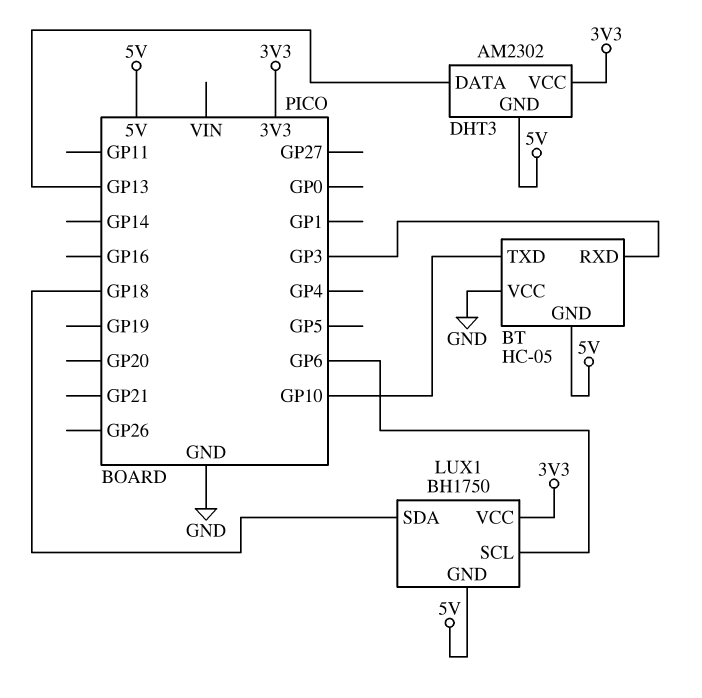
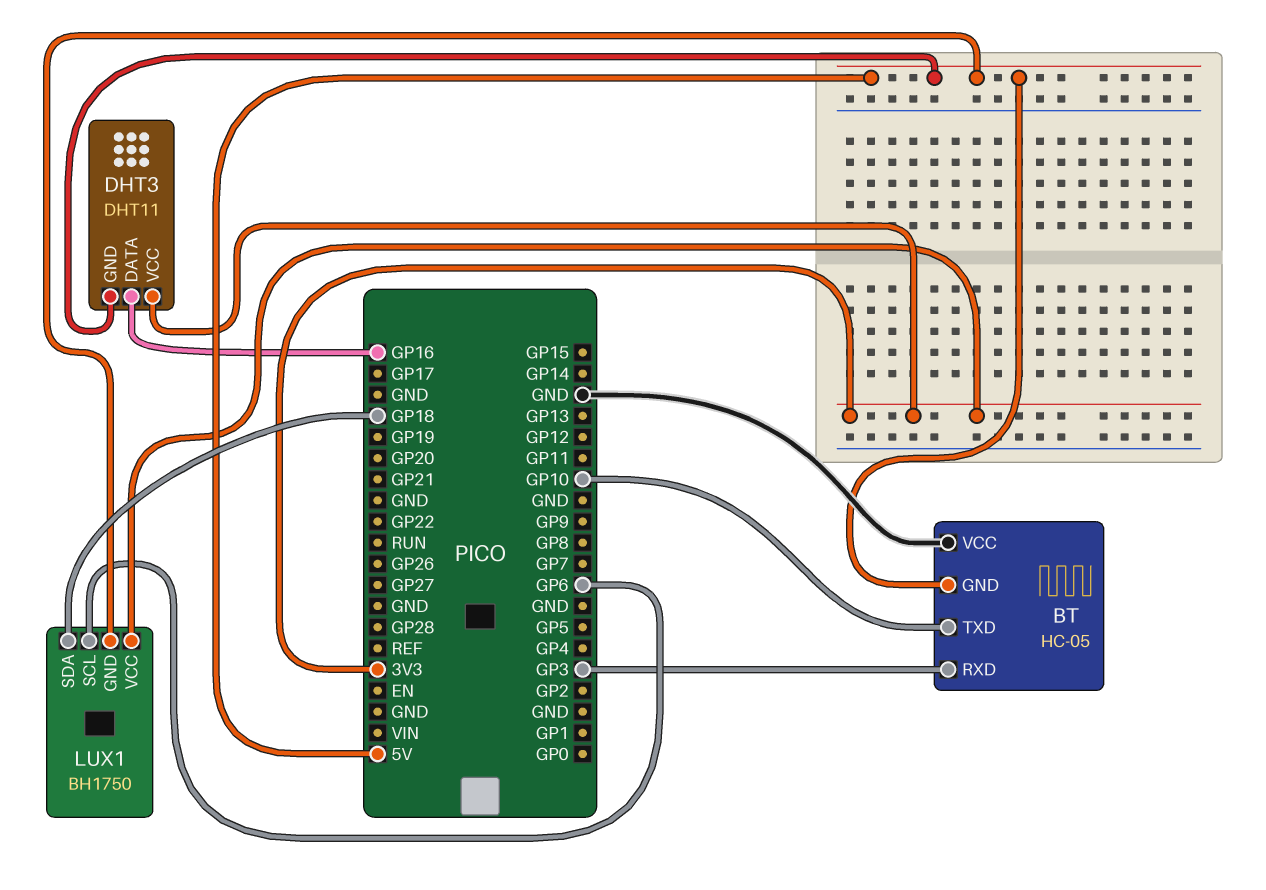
DHT3: AM2302 -> DHT11
DHT3 pin DATA: GP13 -> GP16

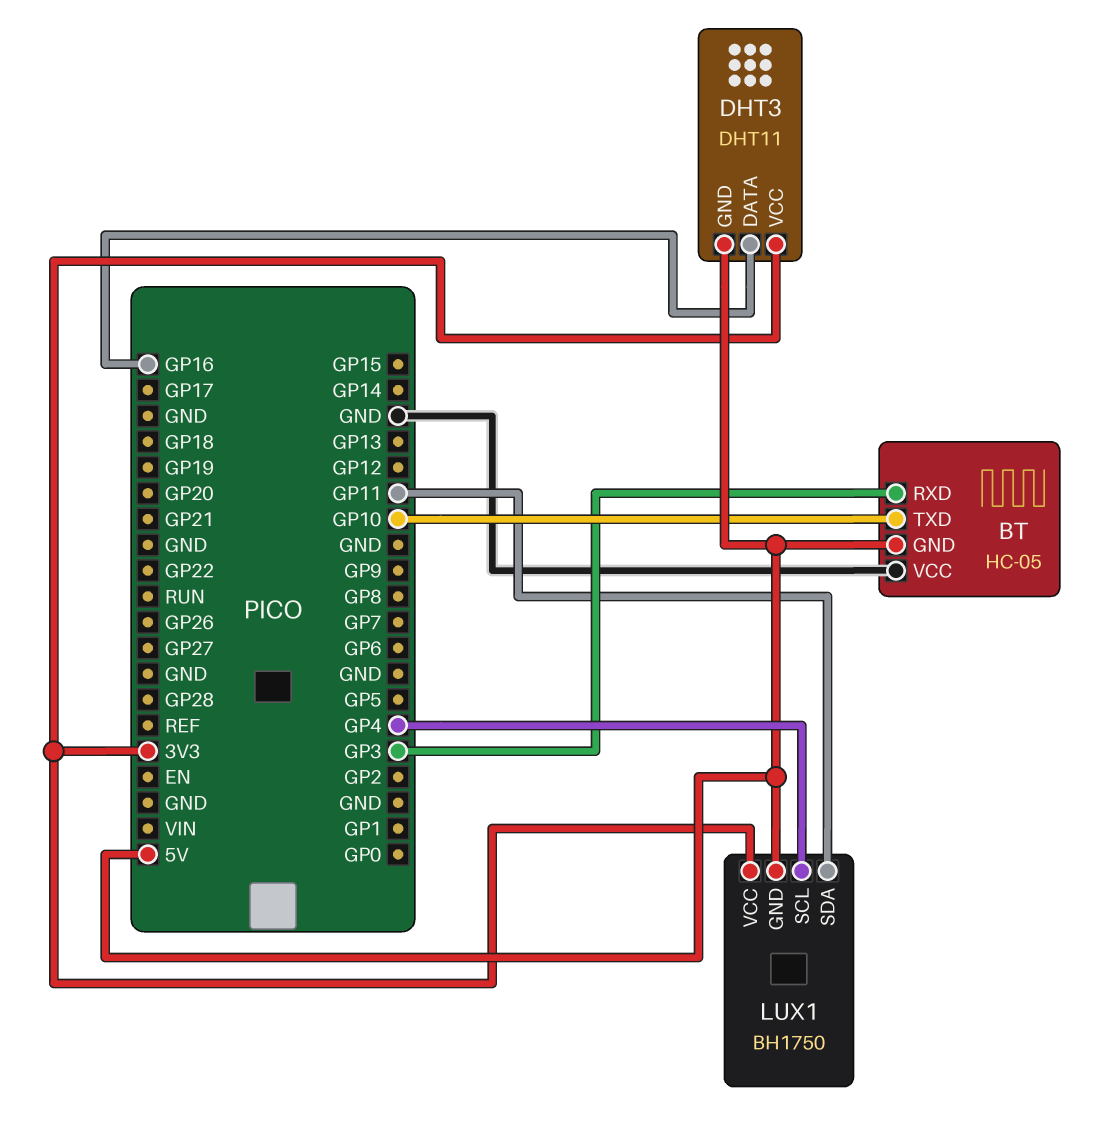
LUX1 pin SCL: GP6 -> GP4
LUX1 pin SDA: GP18 -> GP11

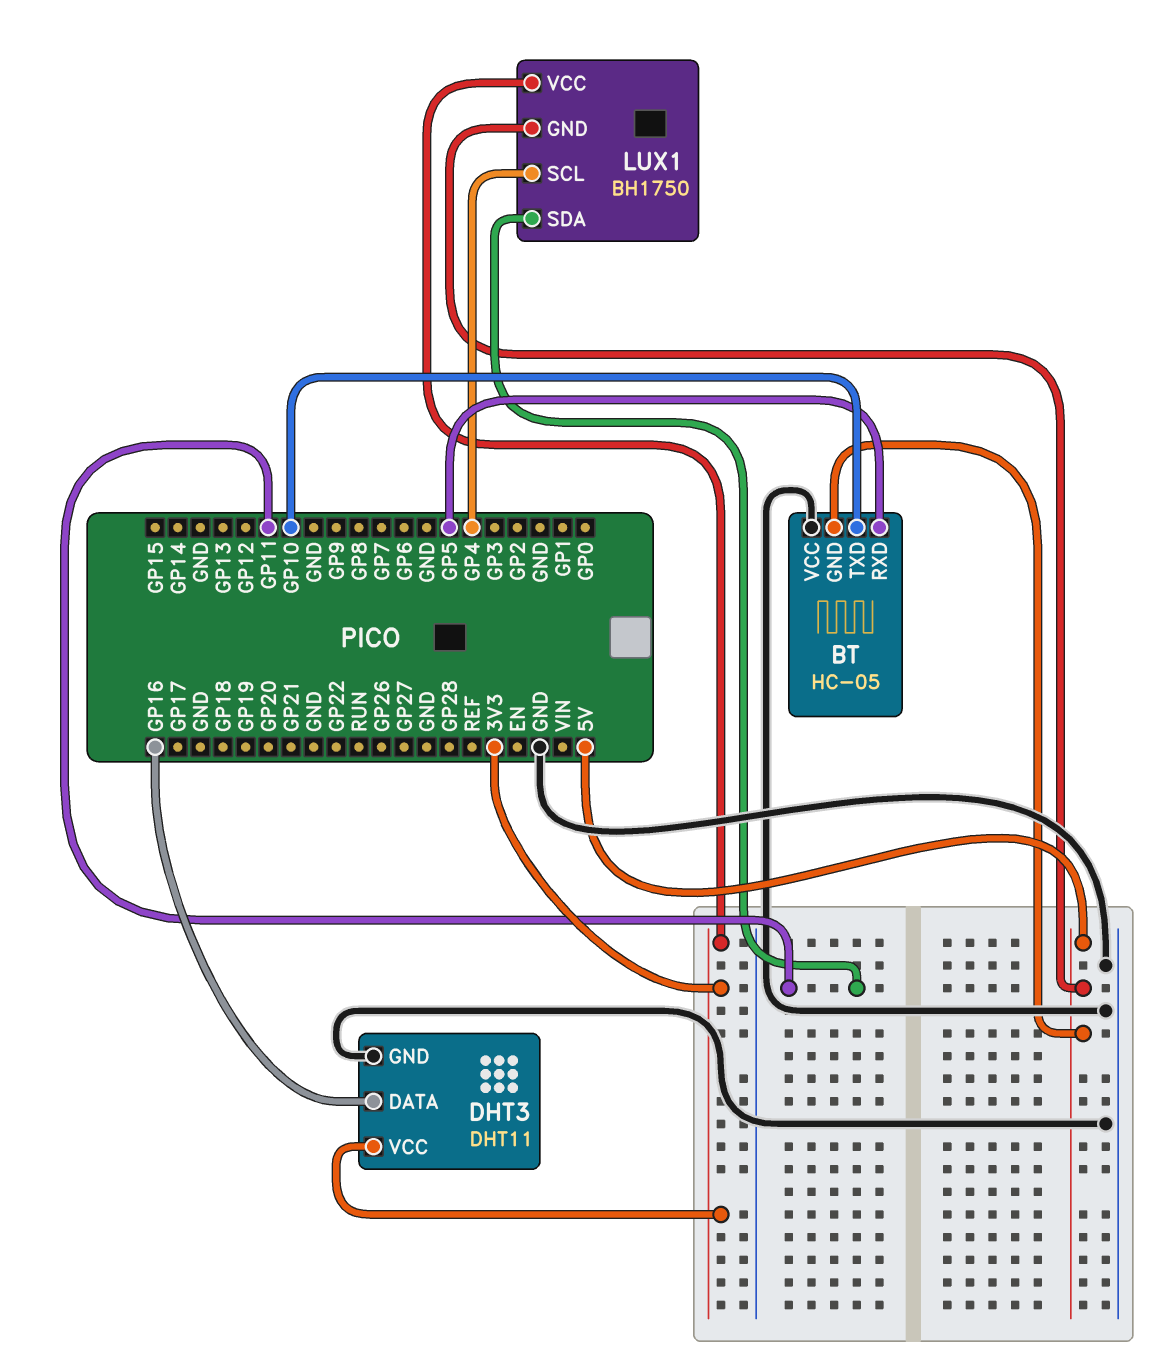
BT pin RXD: GP3 -> GP5
DHT3 pin GND: 5V -> GND

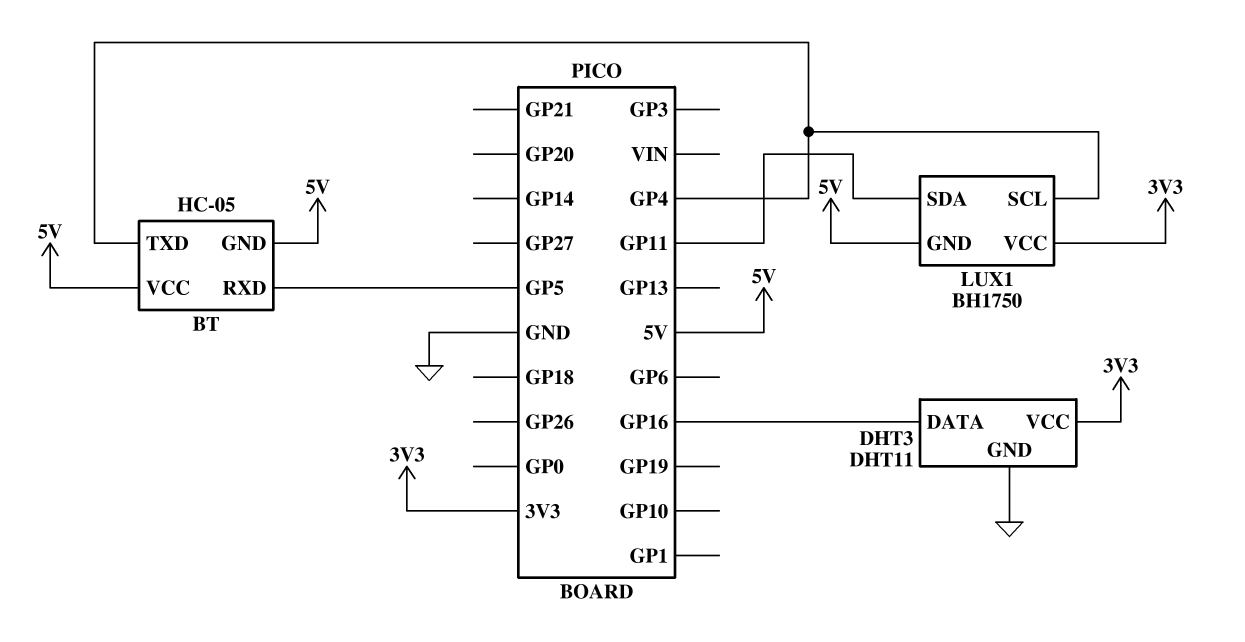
BT pin TXD: GP10 -> GP4
BT pin VCC: GND -> 5V

